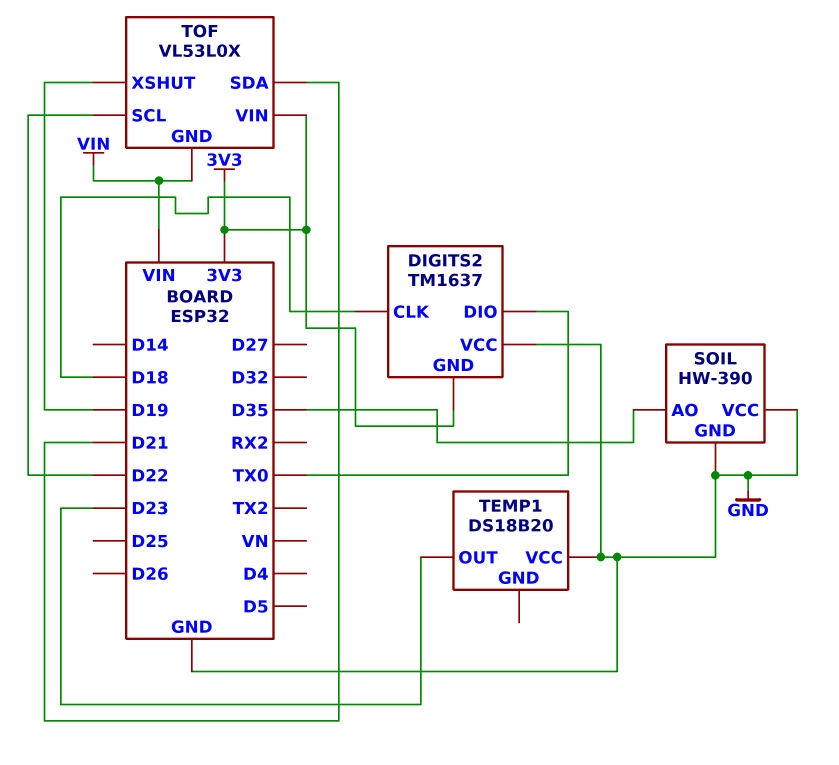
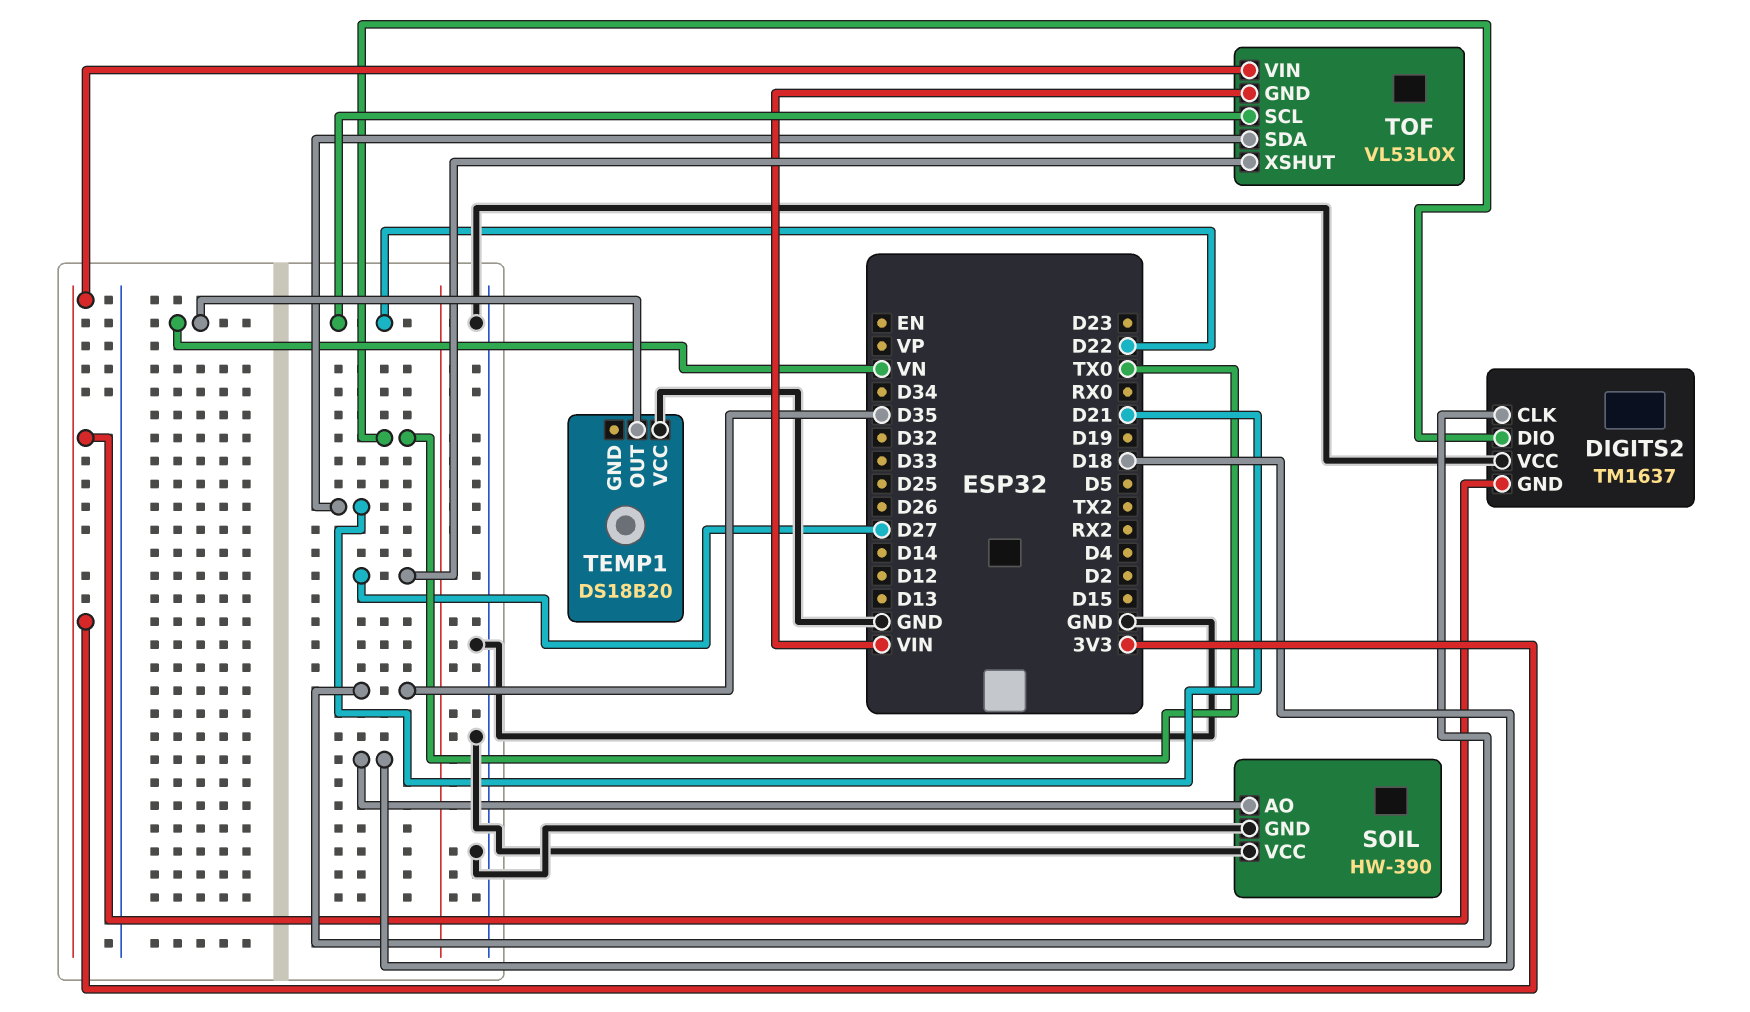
DIGITS2 pin CLK: D18 -> D35
SOIL pin AO: D35 -> D18
TEMP1 pin OUT: D23 -> VN
TOF pin XSHUT: D19 -> D27

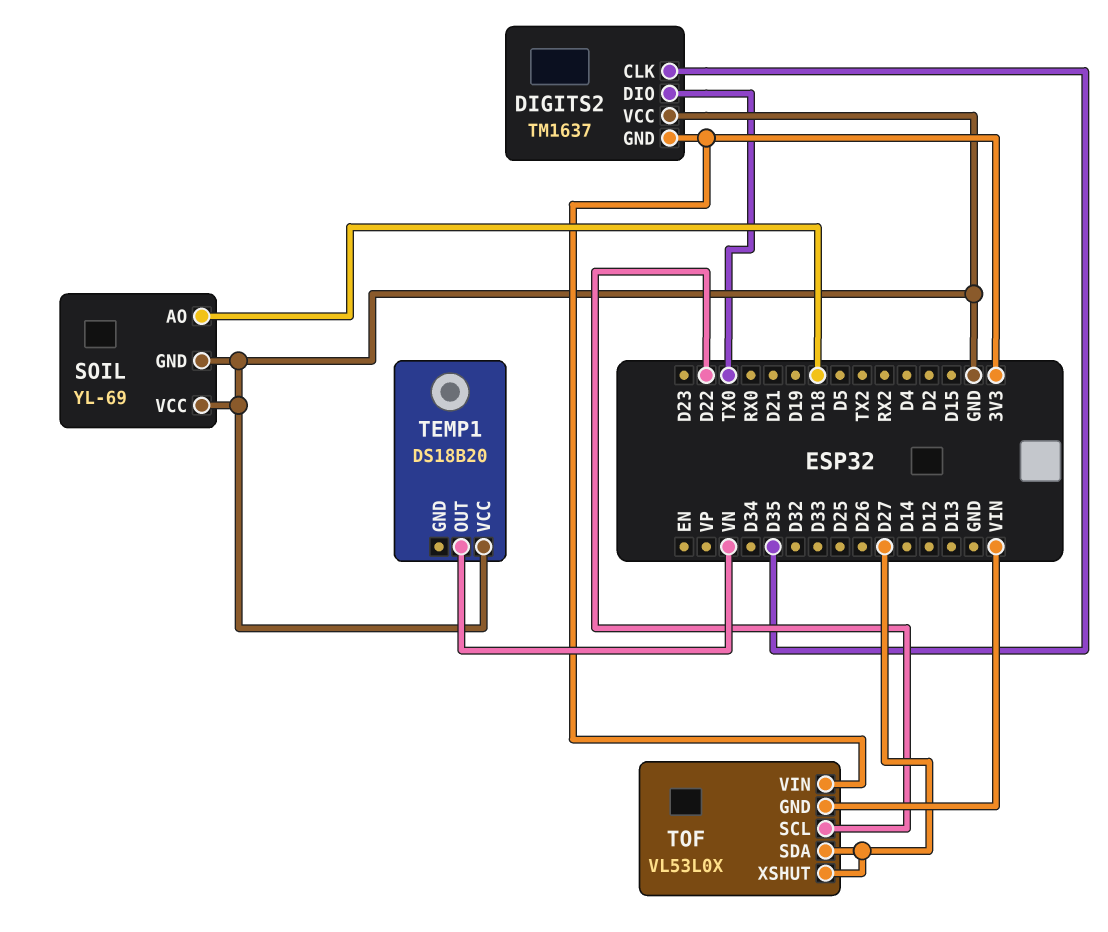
SOIL: HW-390 -> YL-69
TOF pin SDA: D21 -> D27

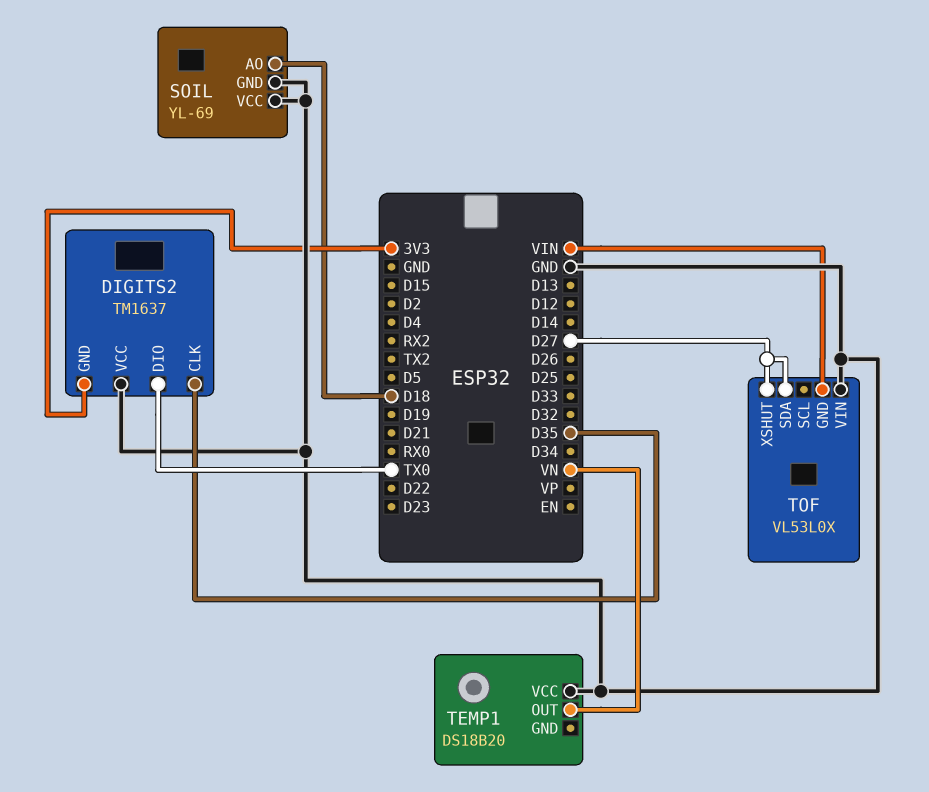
TOF pin SCL: D22 -> none
TOF pin VIN: 3V3 -> GND

